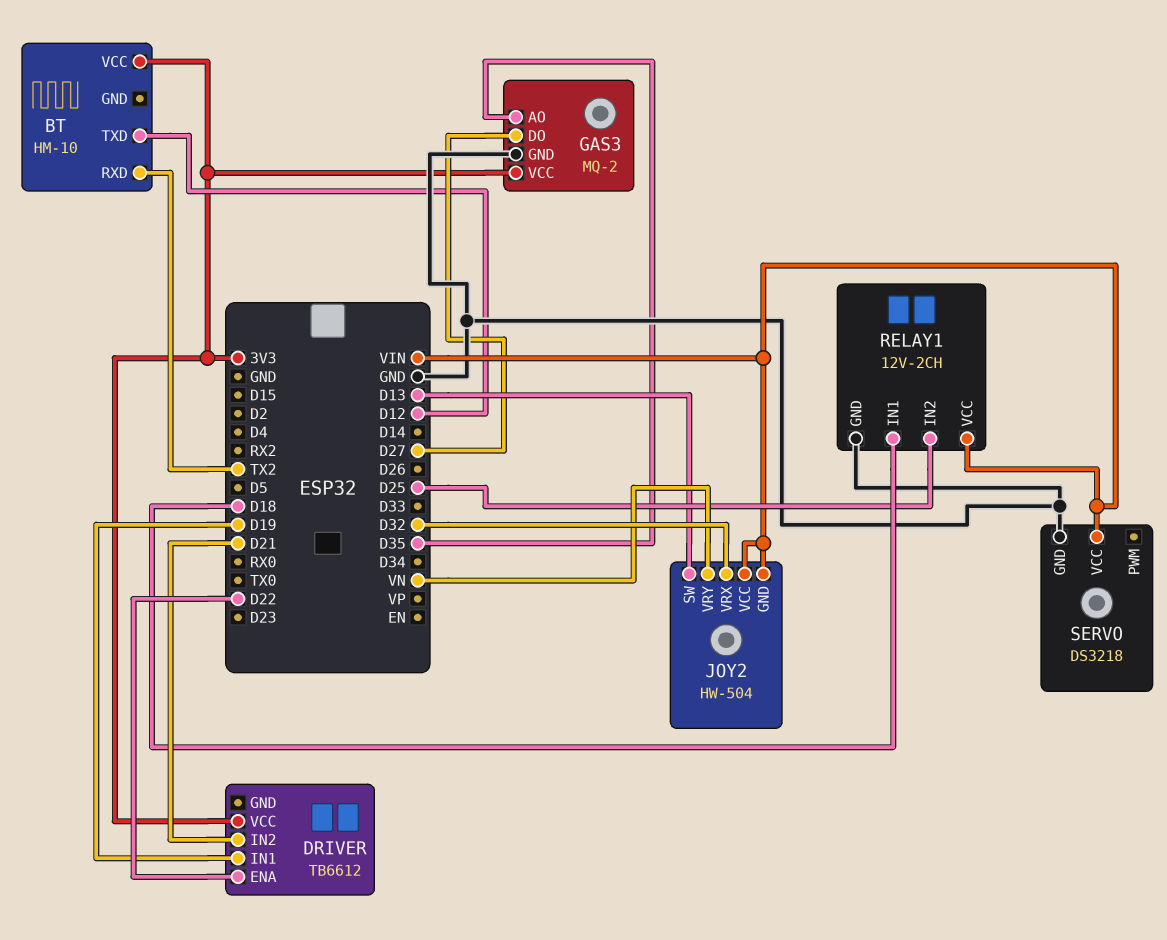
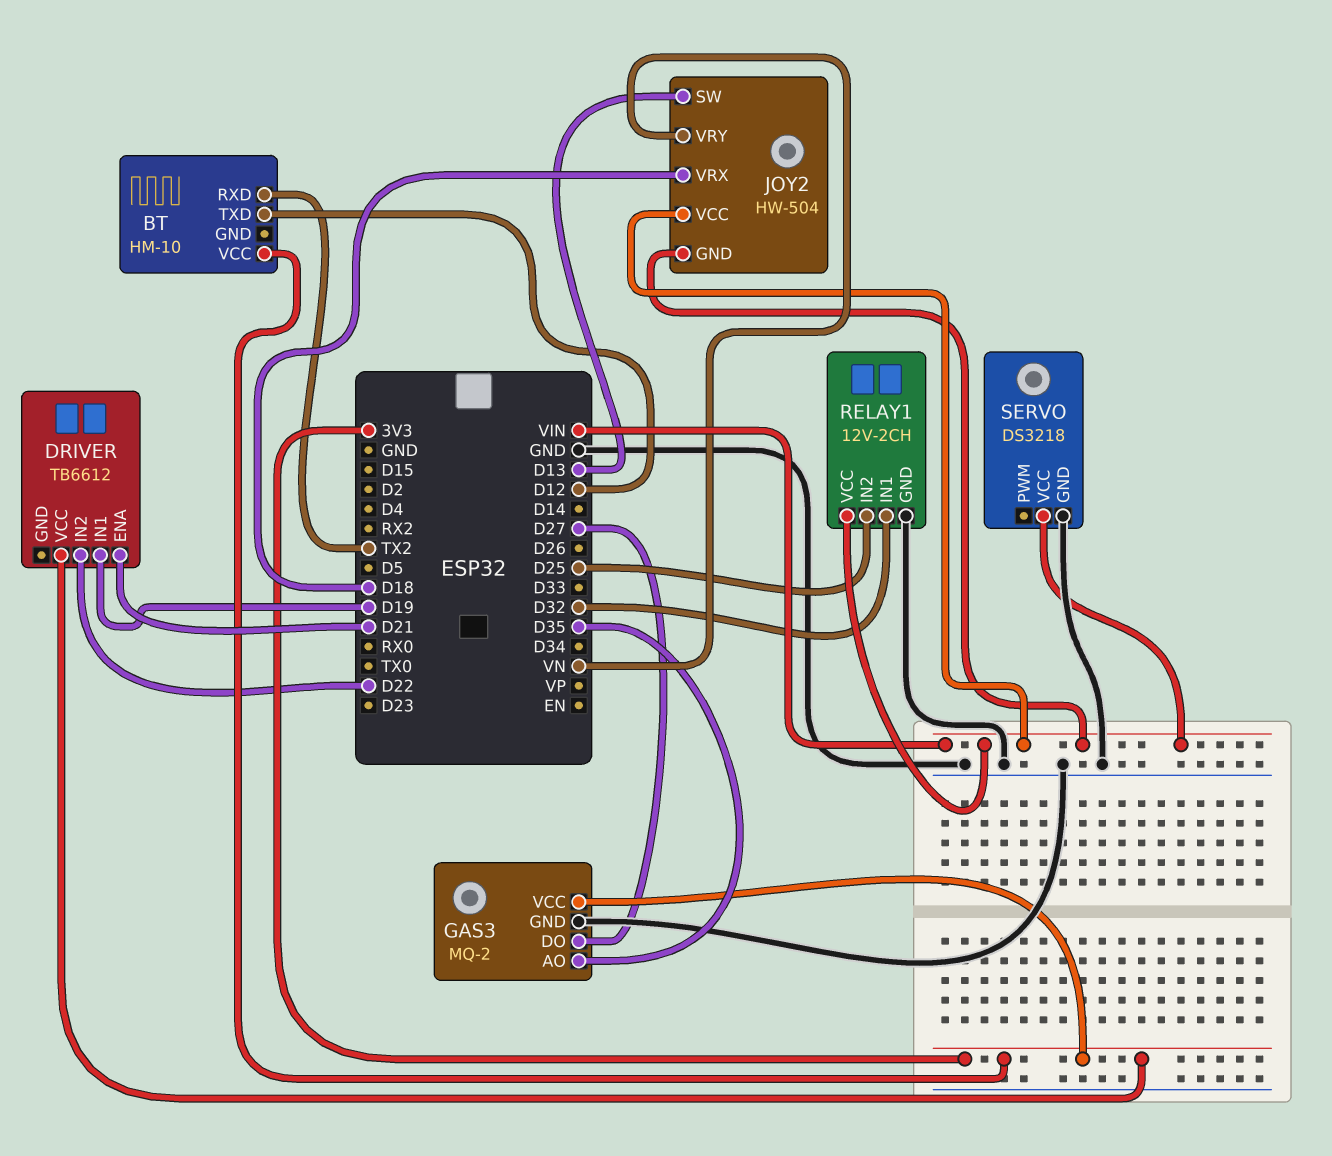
DRIVER pin ENA: D22 -> D21
DRIVER pin IN2: D21 -> D22
JOY2 pin VRX: D32 -> D18
RELAY1 pin IN1: D18 -> D32

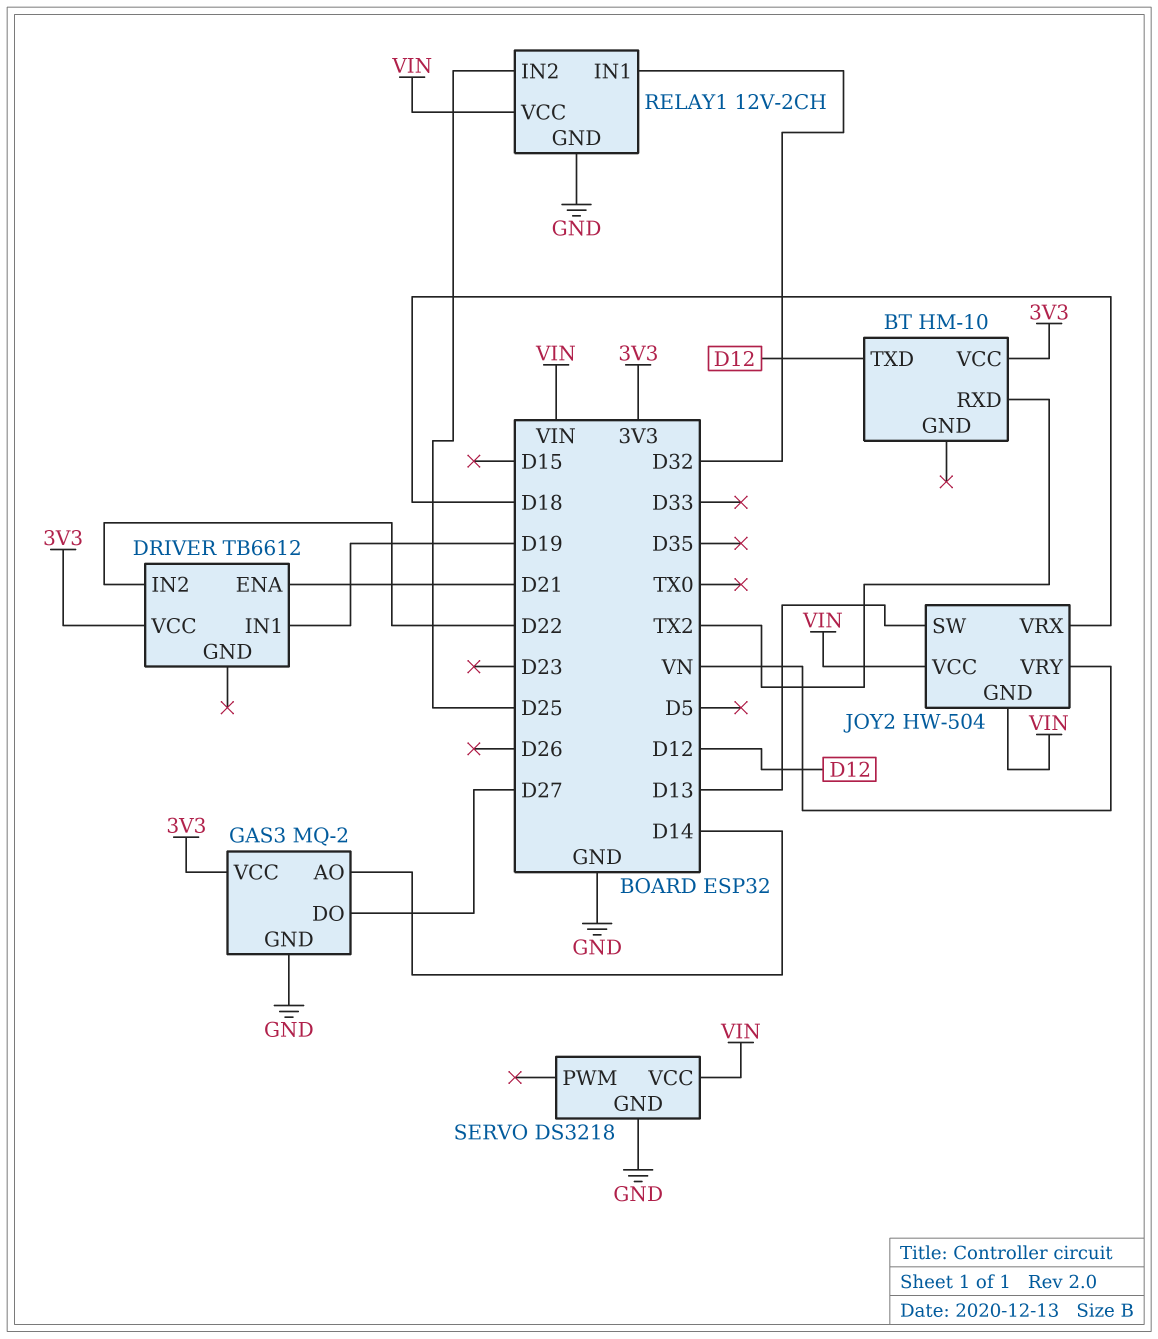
GAS3 pin AO: D35 -> D14

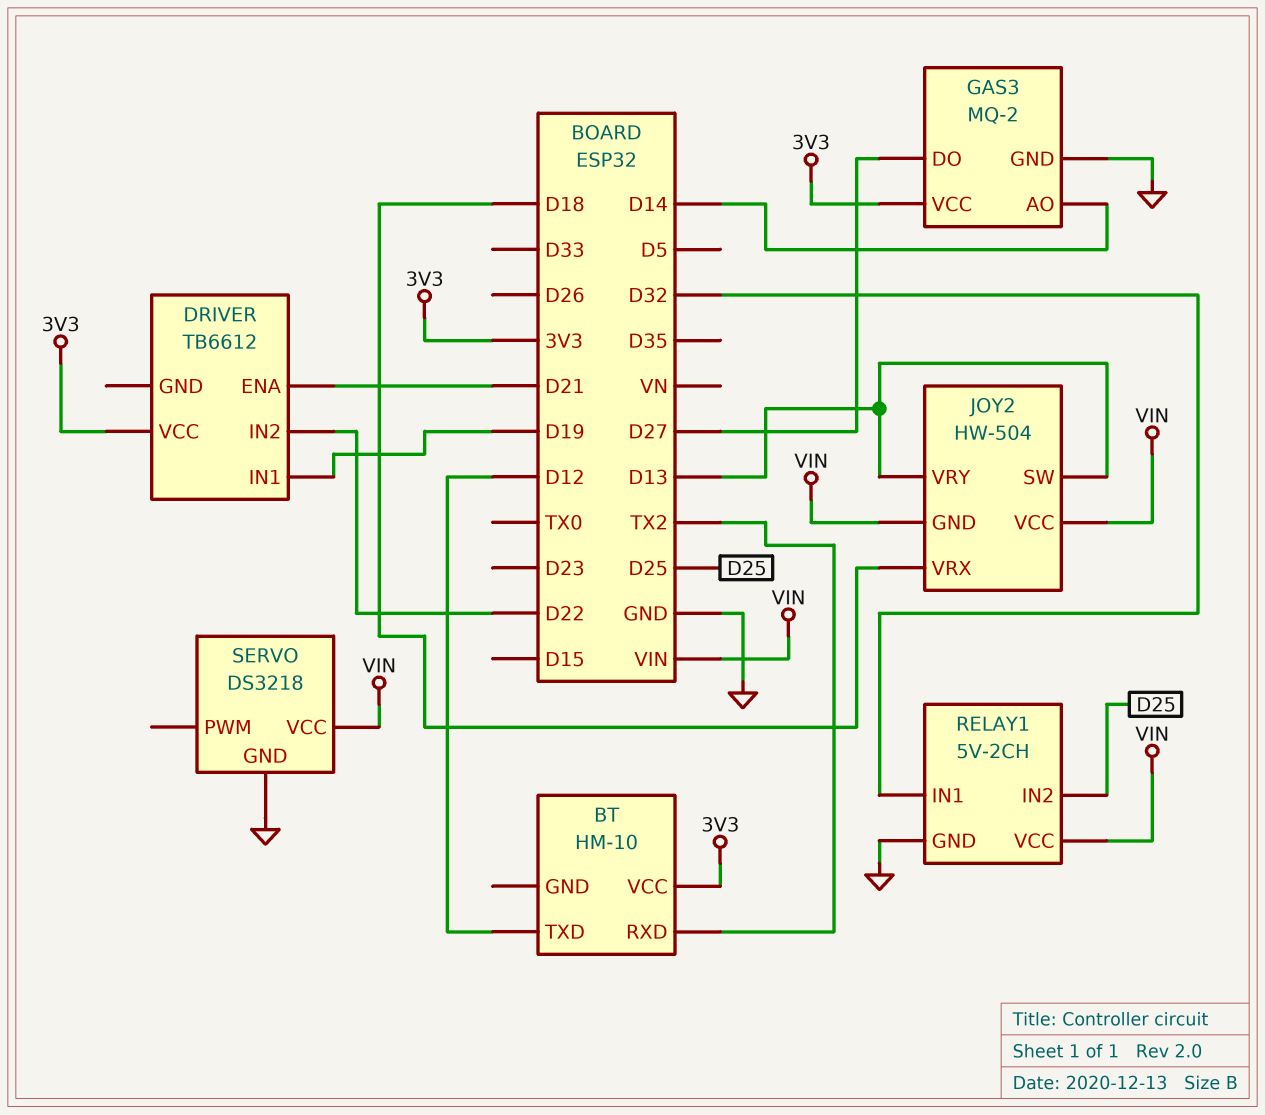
JOY2 pin VRY: VN -> D13
RELAY1: 12V-2CH -> 5V-2CH

